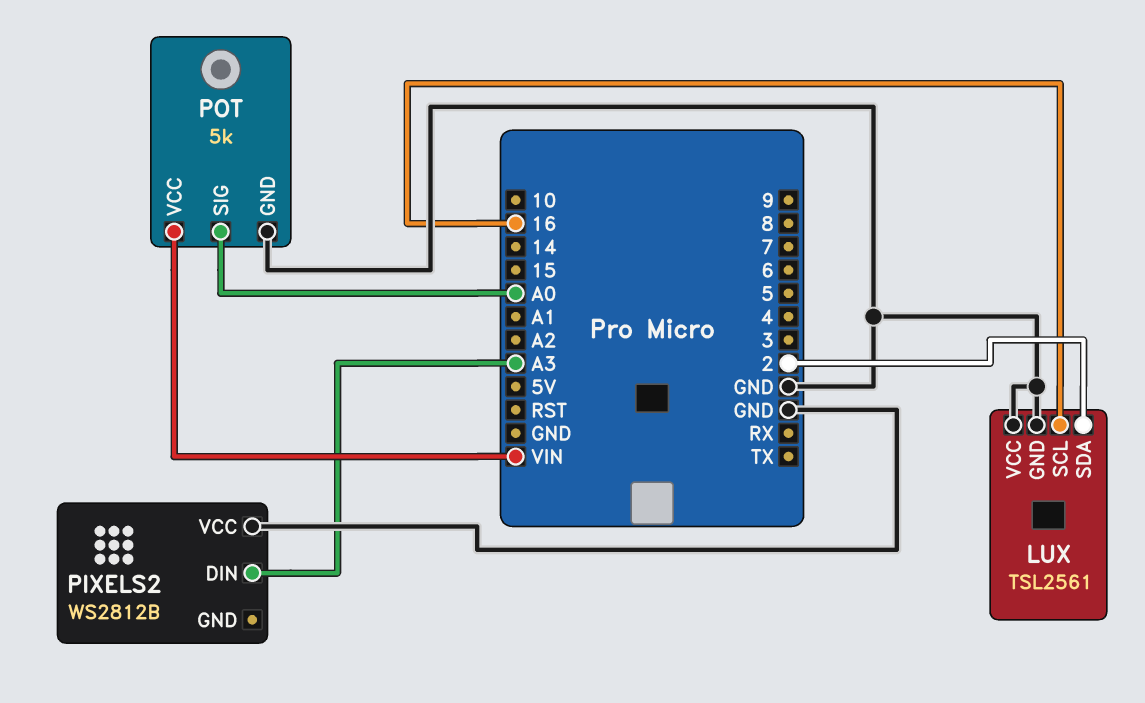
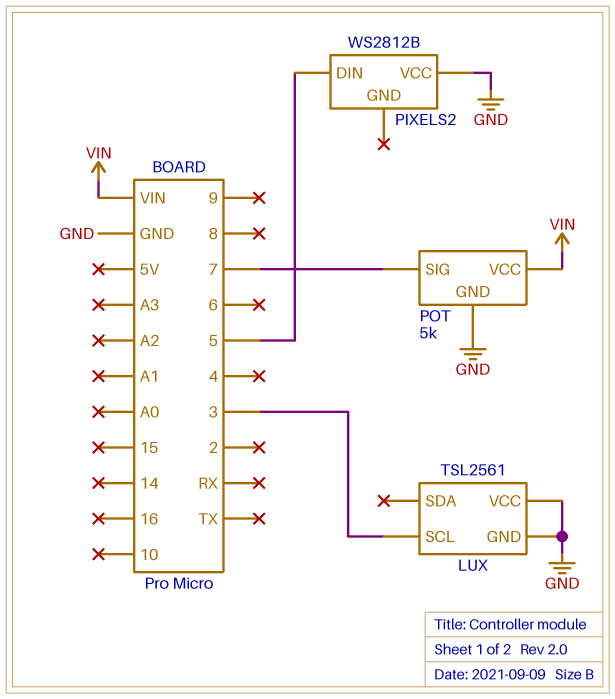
LUX pin SCL: 16 -> 3
LUX pin SDA: 2 -> none
PIXELS2 pin DIN: A3 -> 5
POT pin SIG: A0 -> 7

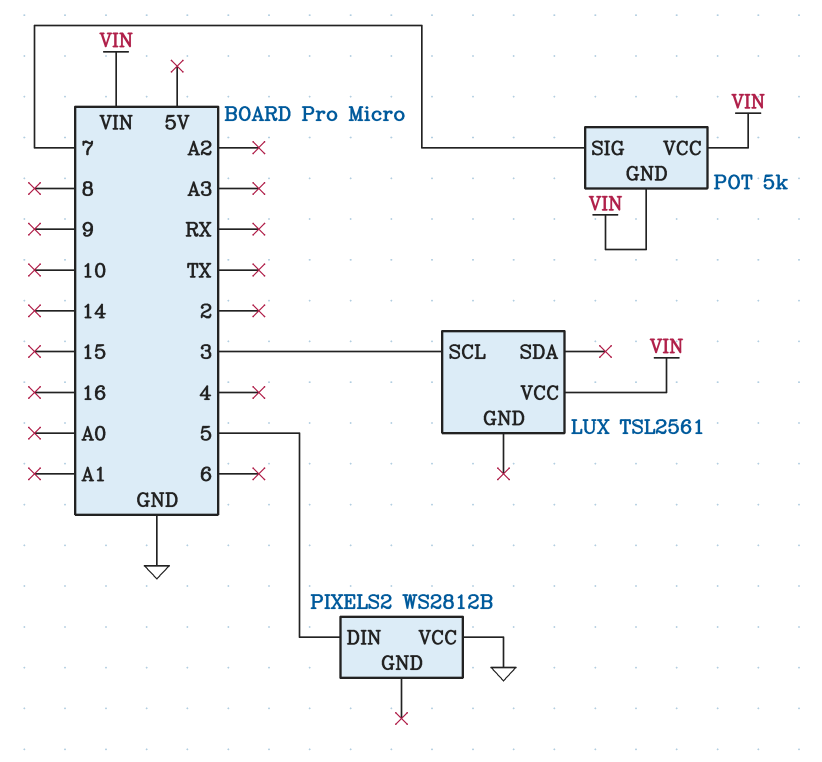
LUX pin GND: GND -> none
LUX pin VCC: GND -> VIN
POT pin GND: GND -> VIN

